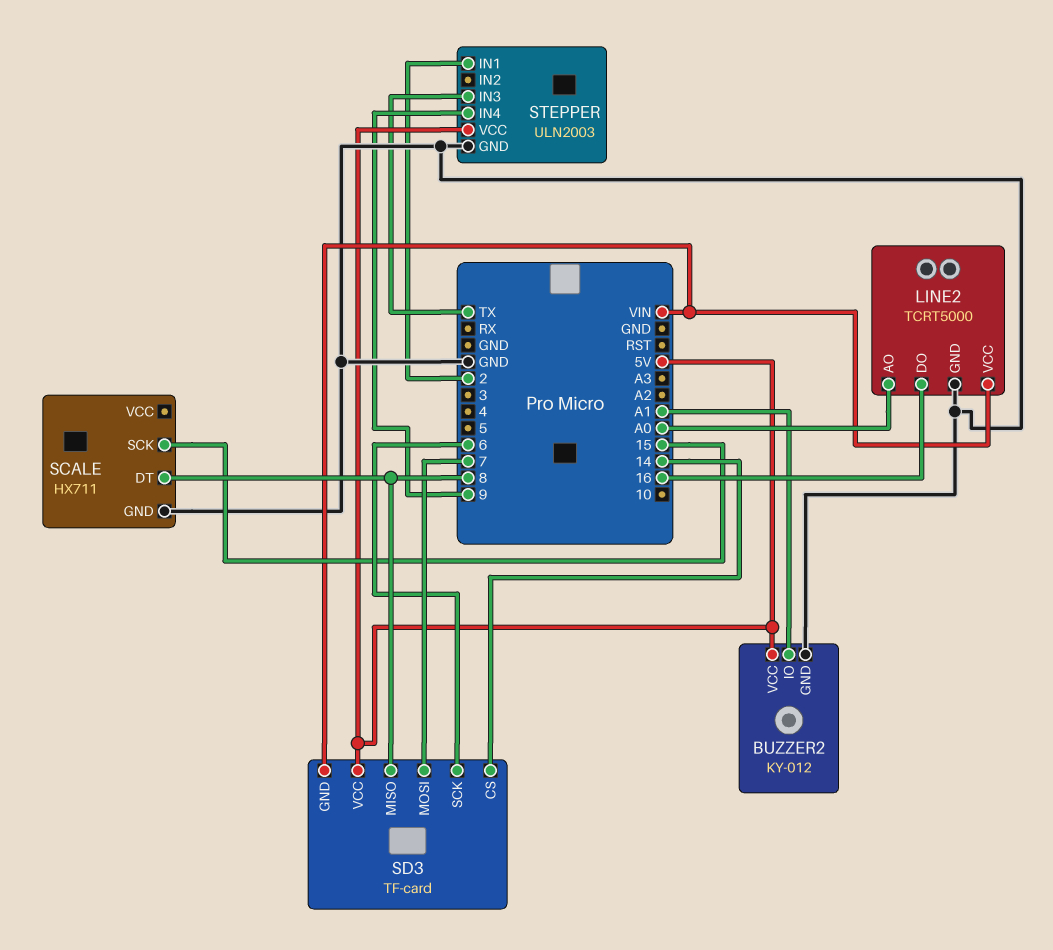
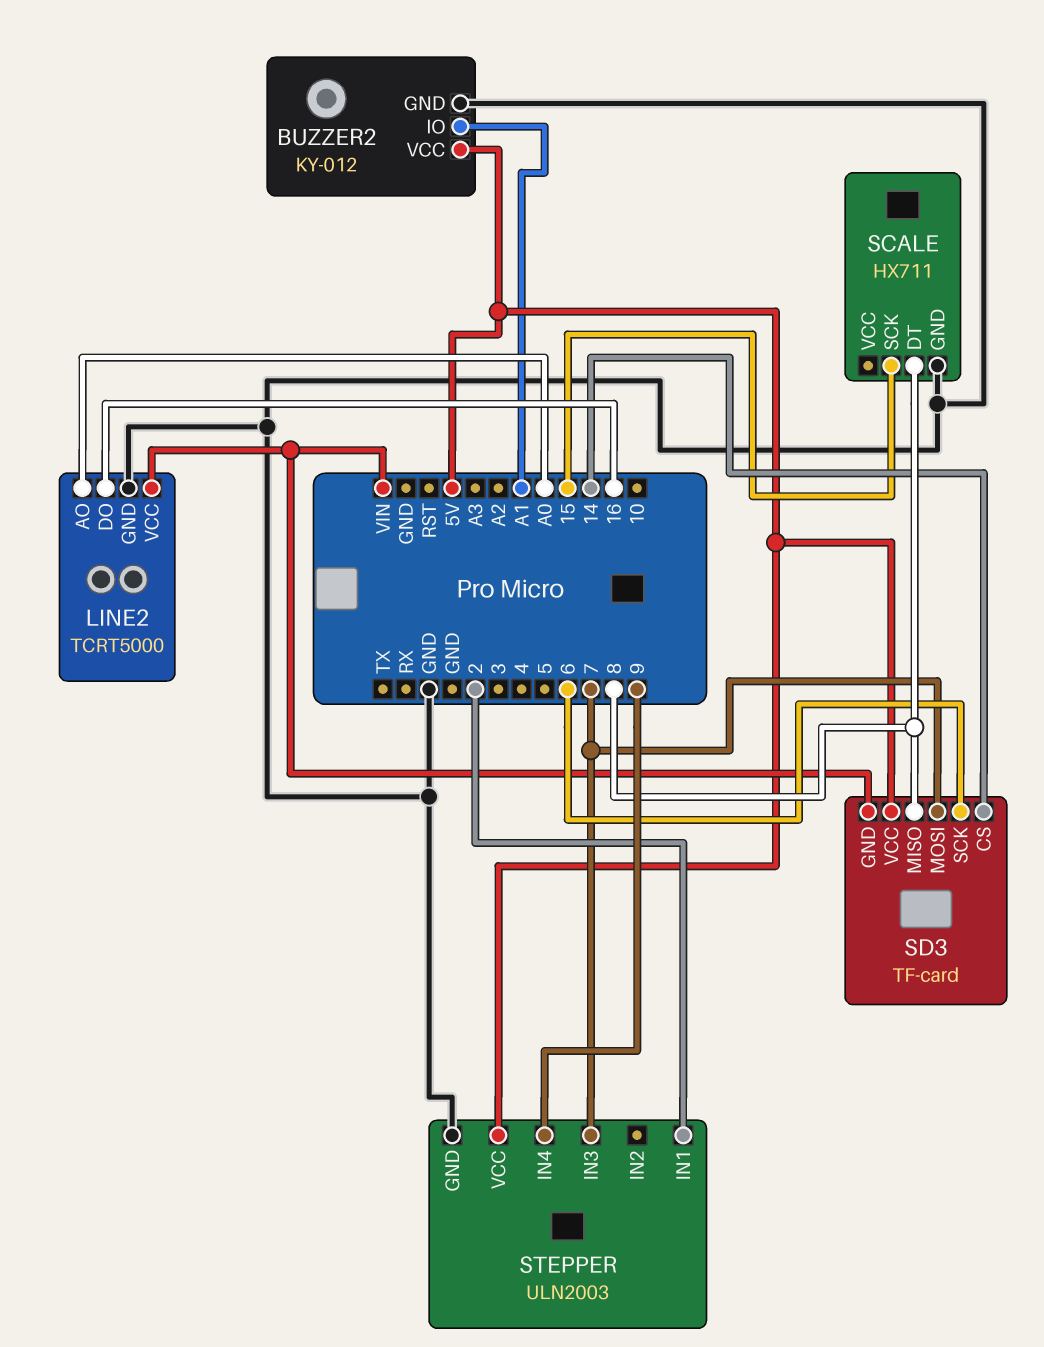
STEPPER pin IN3: TX -> 7

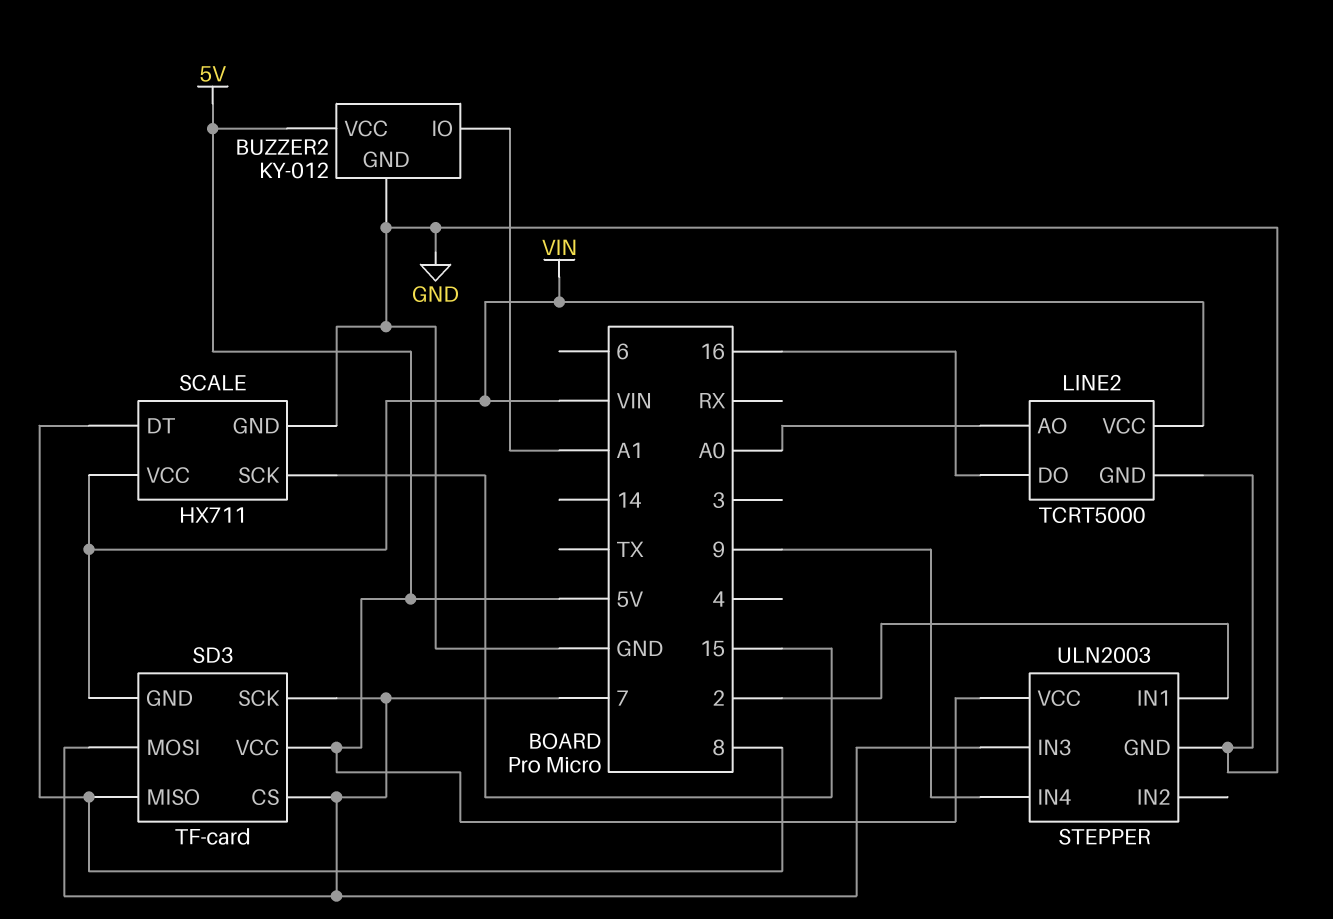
SCALE pin VCC: none -> VIN
SD3 pin CS: 14 -> 7
SD3 pin SCK: 6 -> 7

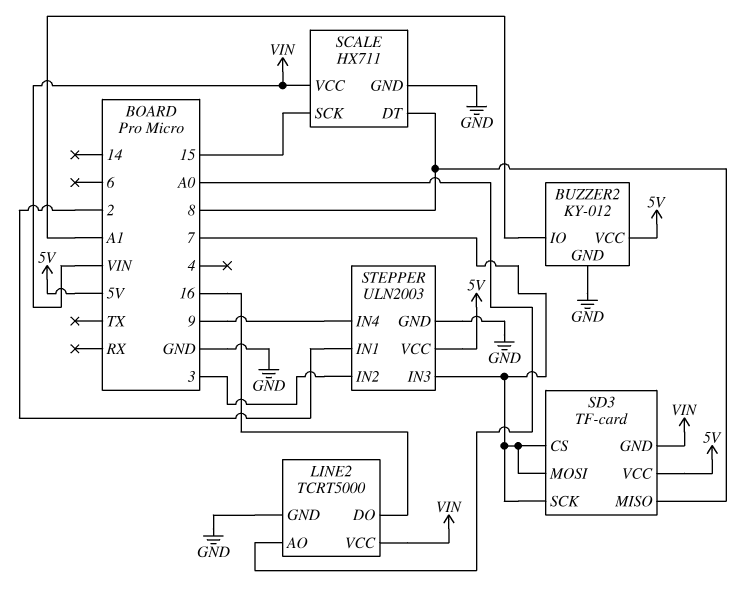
STEPPER pin IN2: none -> 3

